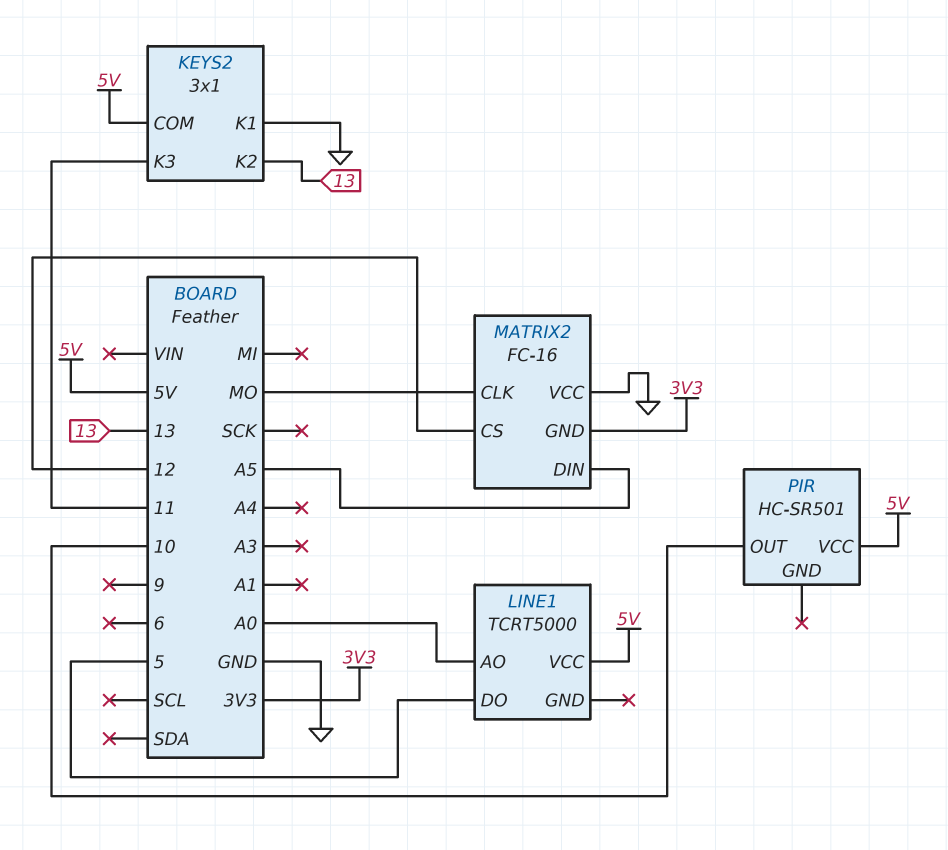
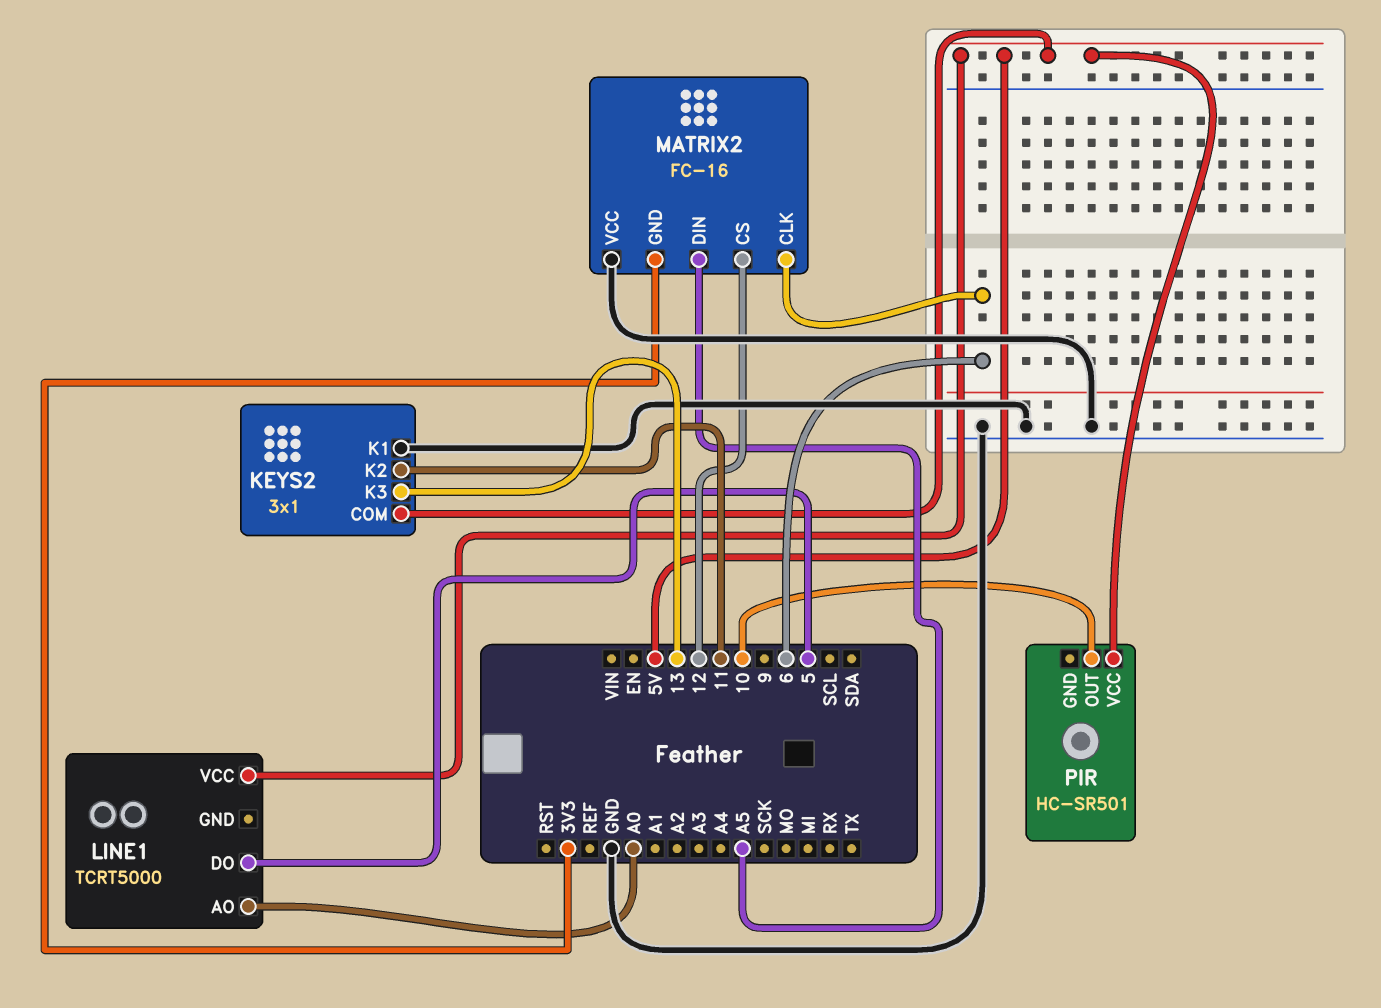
KEYS2 pin K2: 13 -> 11
KEYS2 pin K3: 11 -> 13
MATRIX2 pin CLK: MO -> 6

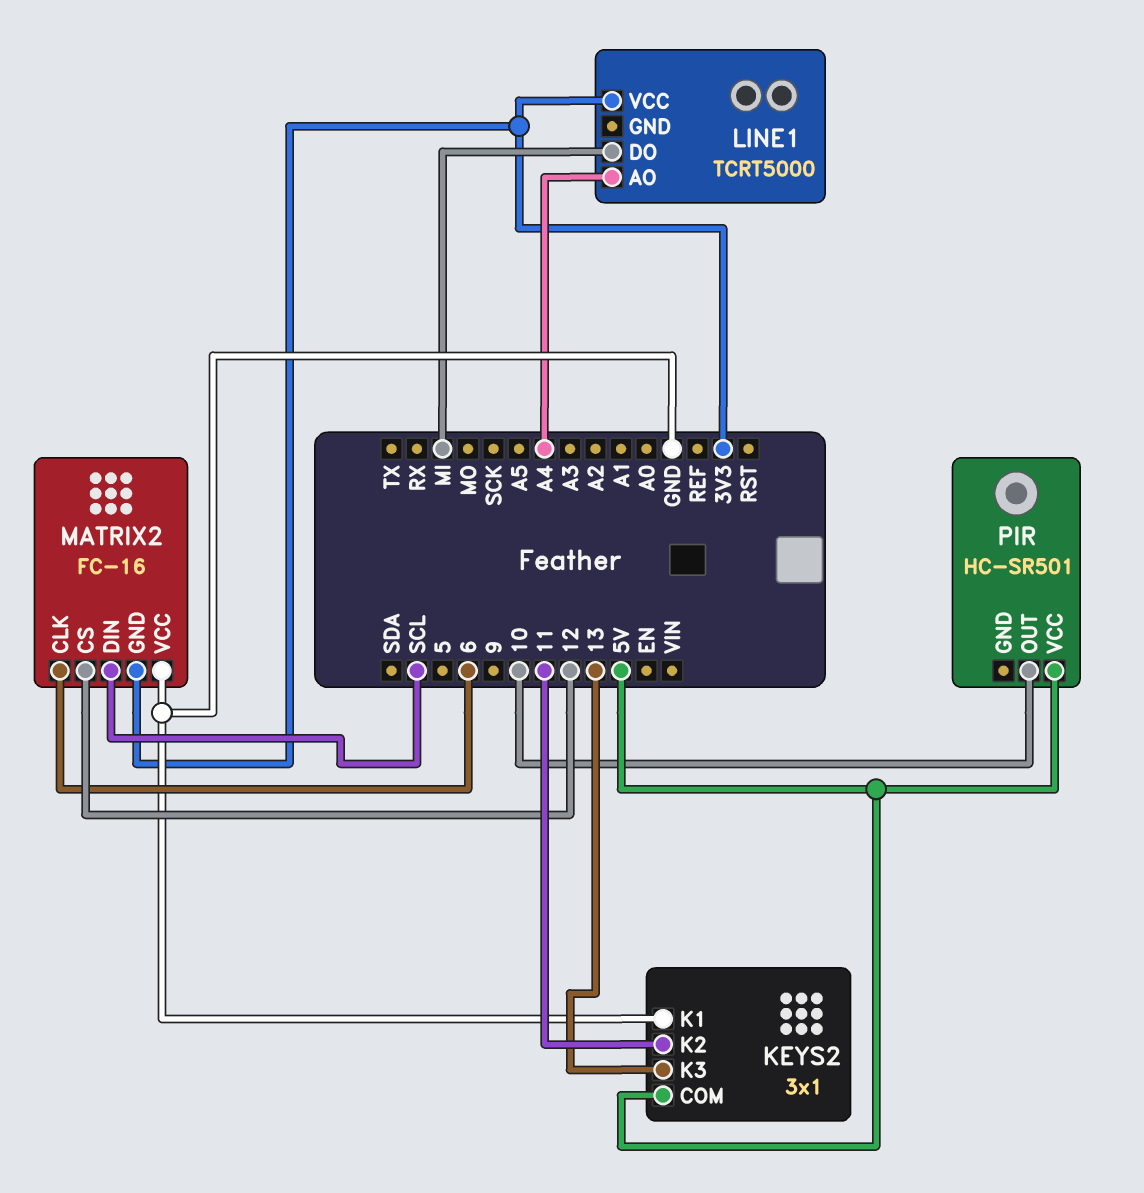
LINE1 pin AO: A0 -> A4
LINE1 pin DO: 5 -> MI
LINE1 pin VCC: 5V -> 3V3
MATRIX2 pin DIN: A5 -> SCL

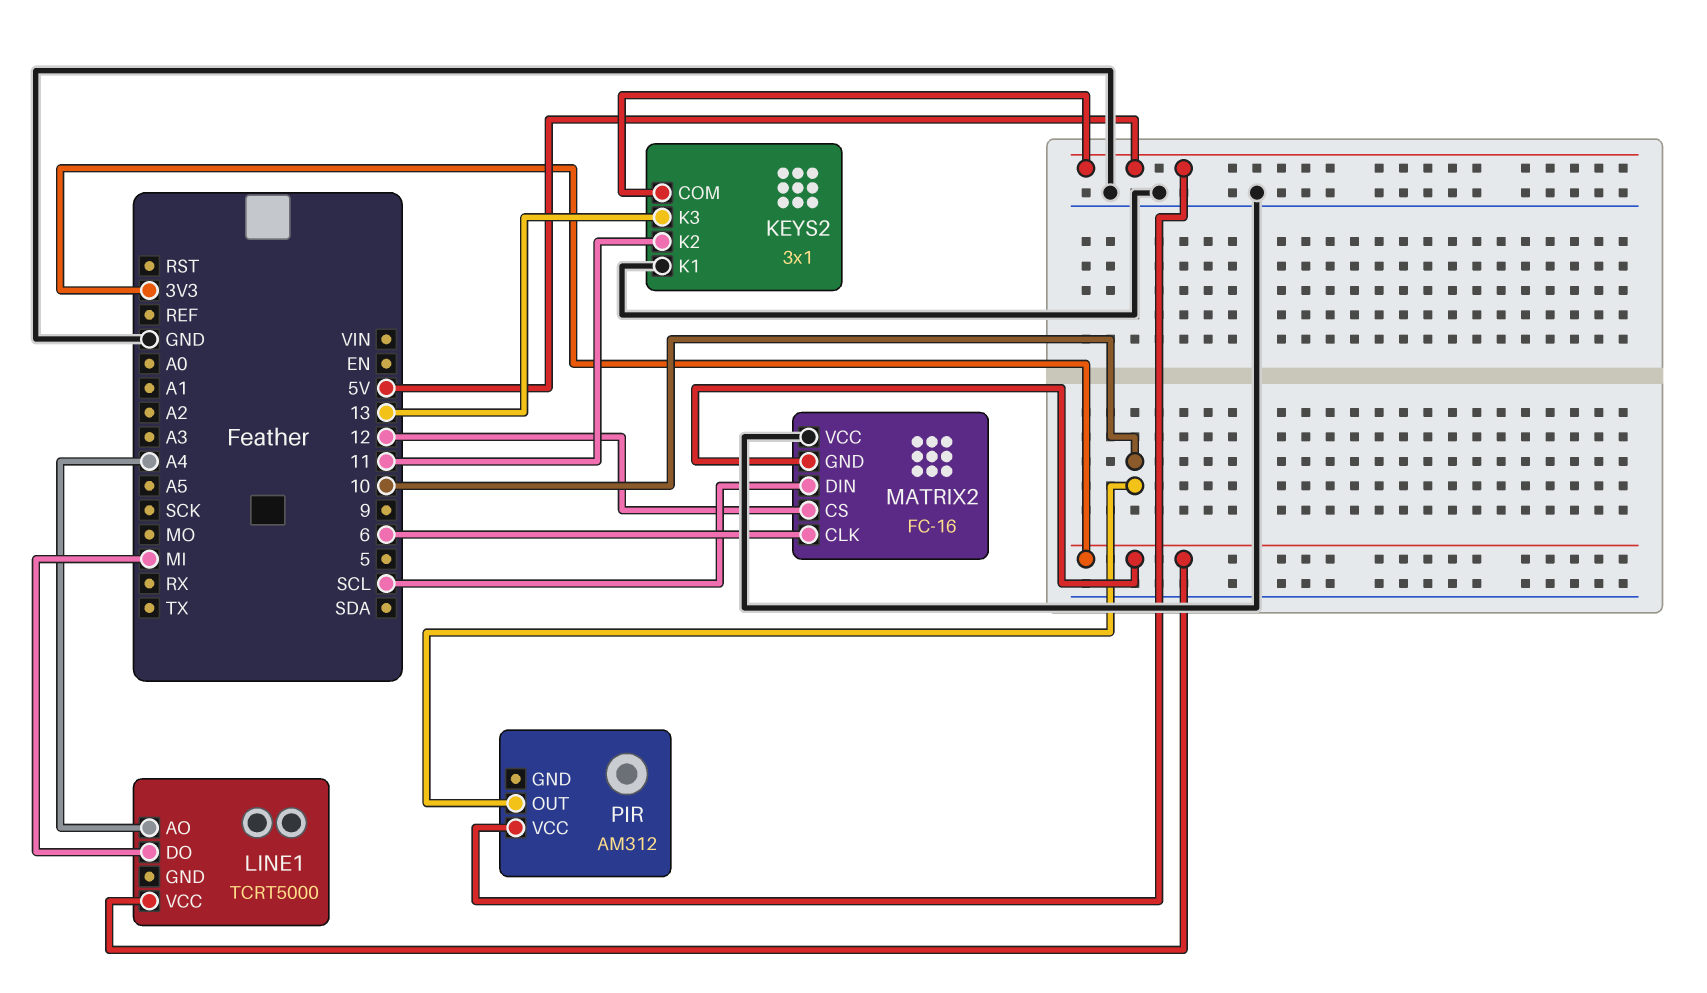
PIR: HC-SR501 -> AM312

